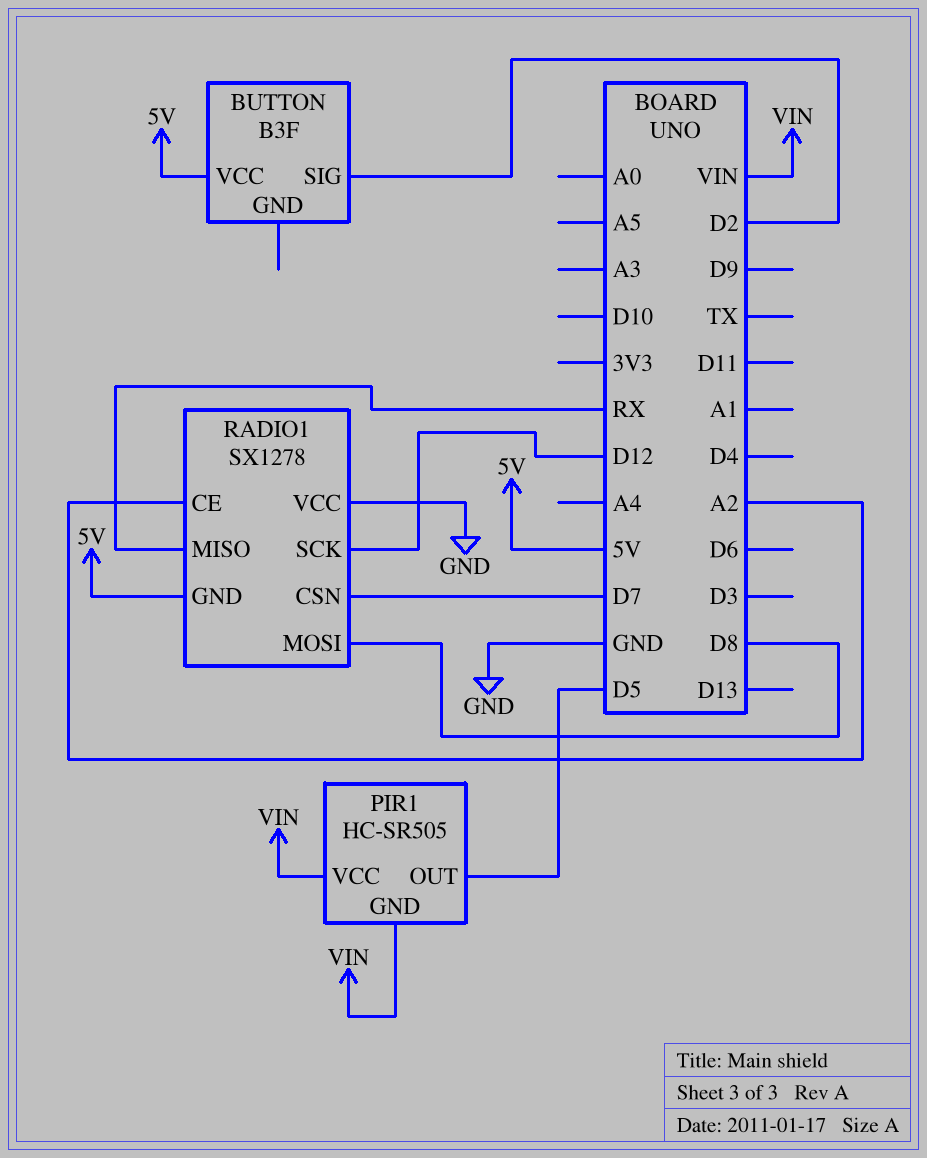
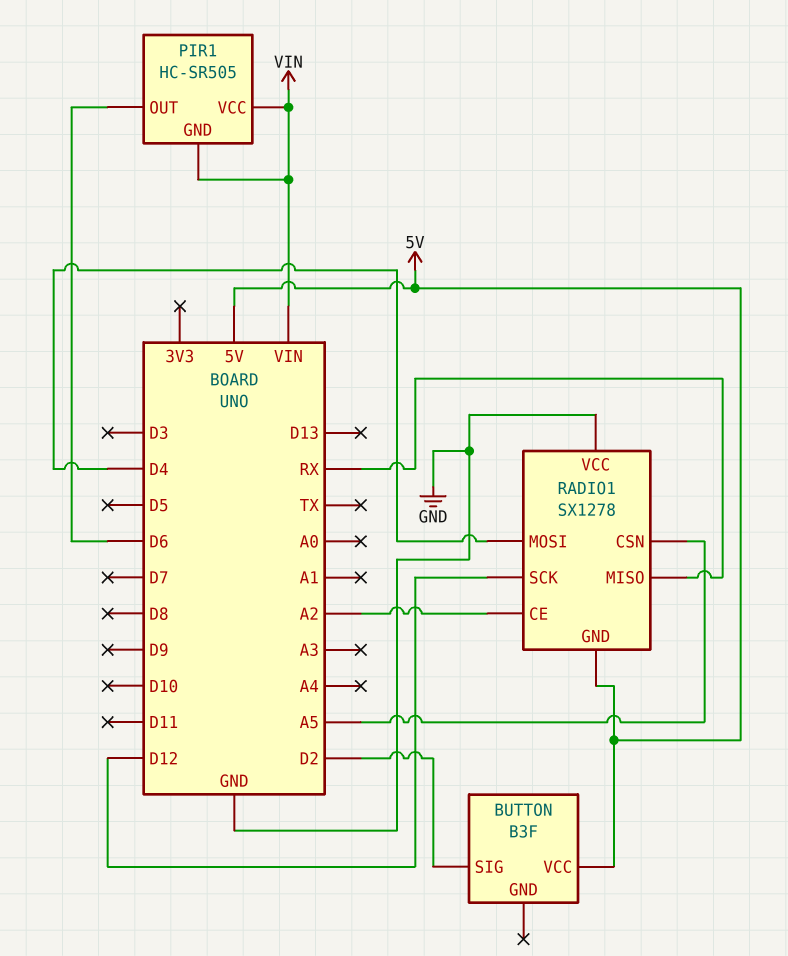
PIR1 pin OUT: D5 -> D6
RADIO1 pin CSN: D7 -> A5
RADIO1 pin MOSI: D8 -> D4

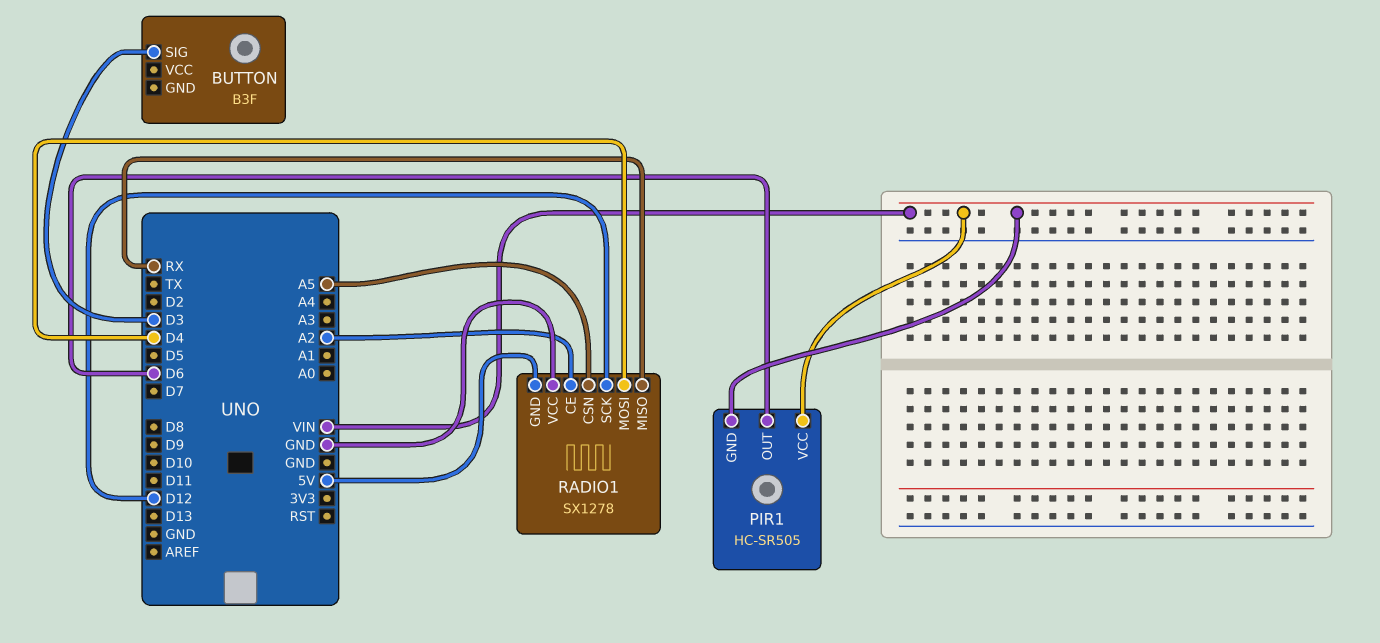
BUTTON pin SIG: D2 -> D3
BUTTON pin VCC: 5V -> none

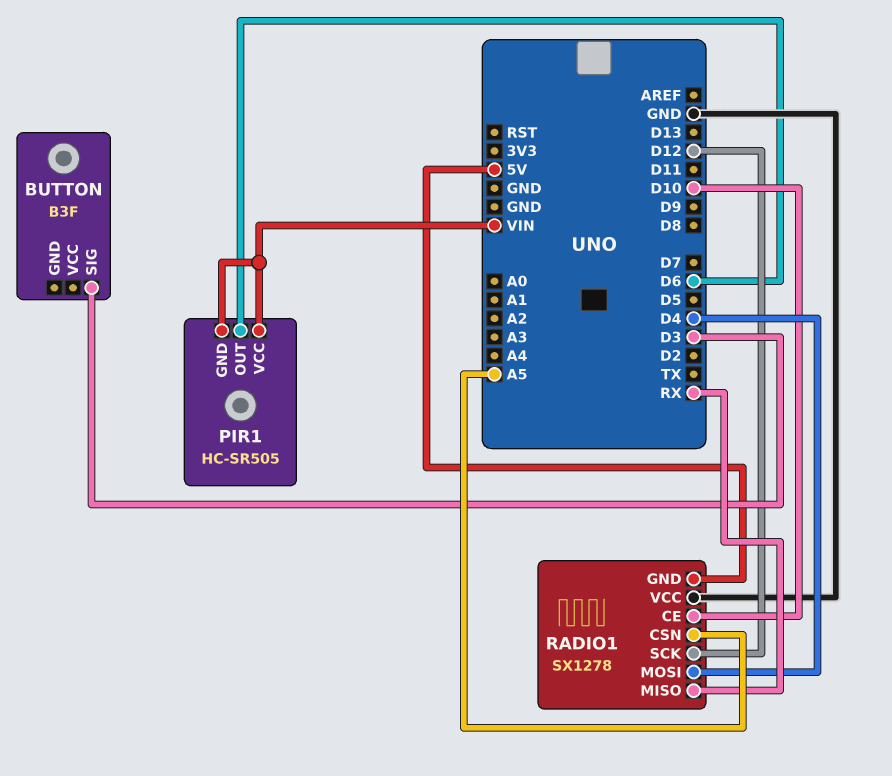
RADIO1 pin CE: A2 -> D10

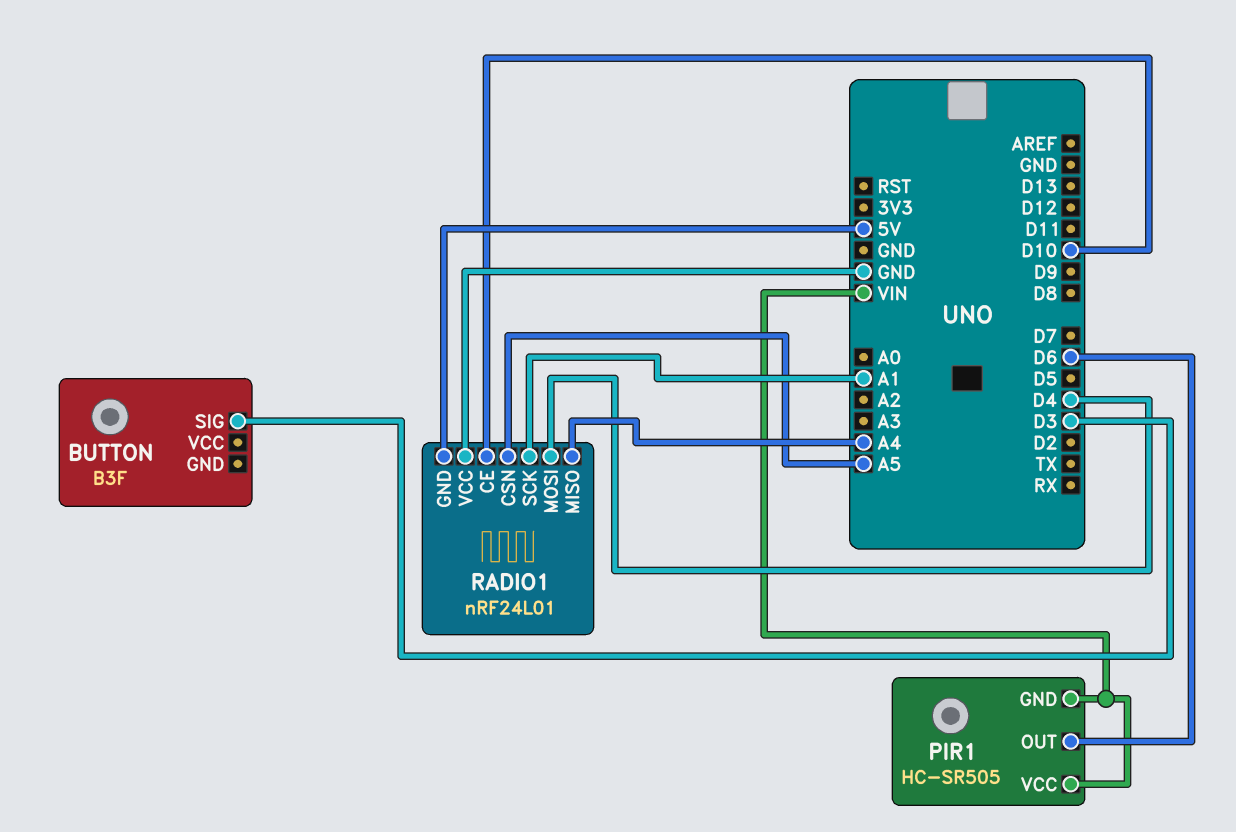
RADIO1: SX1278 -> nRF24L01
RADIO1 pin MISO: RX -> A4
RADIO1 pin SCK: D12 -> A1

